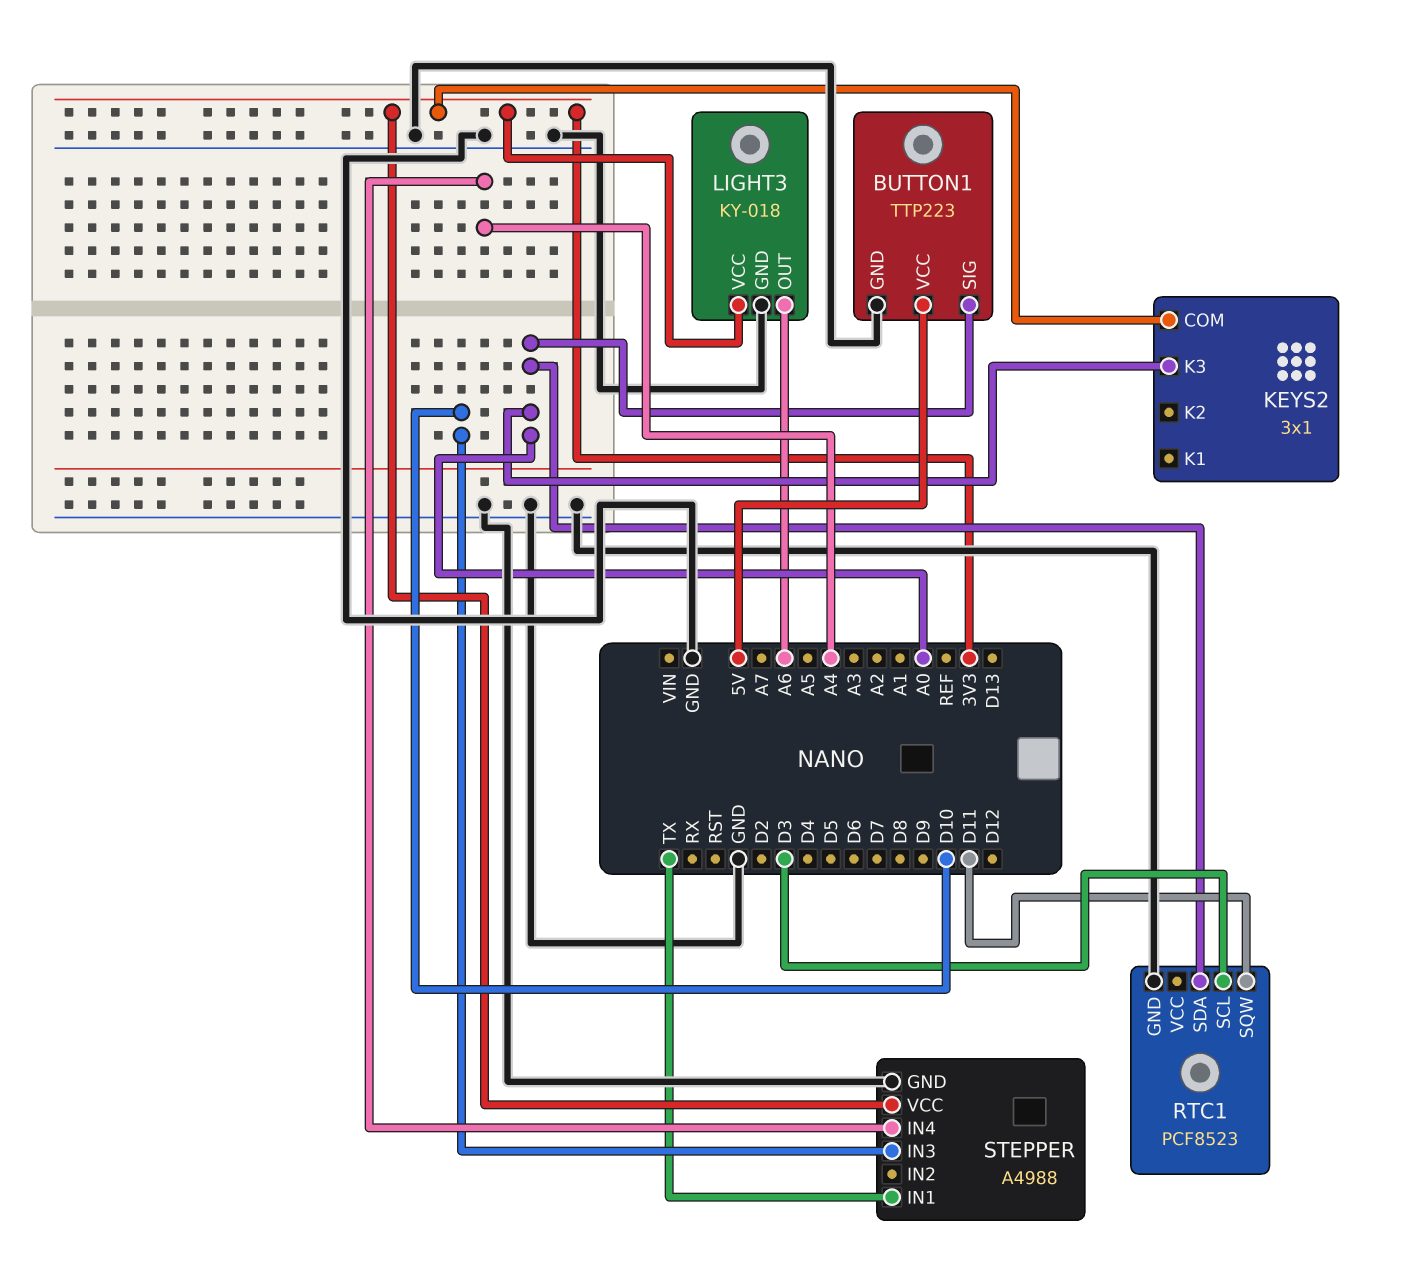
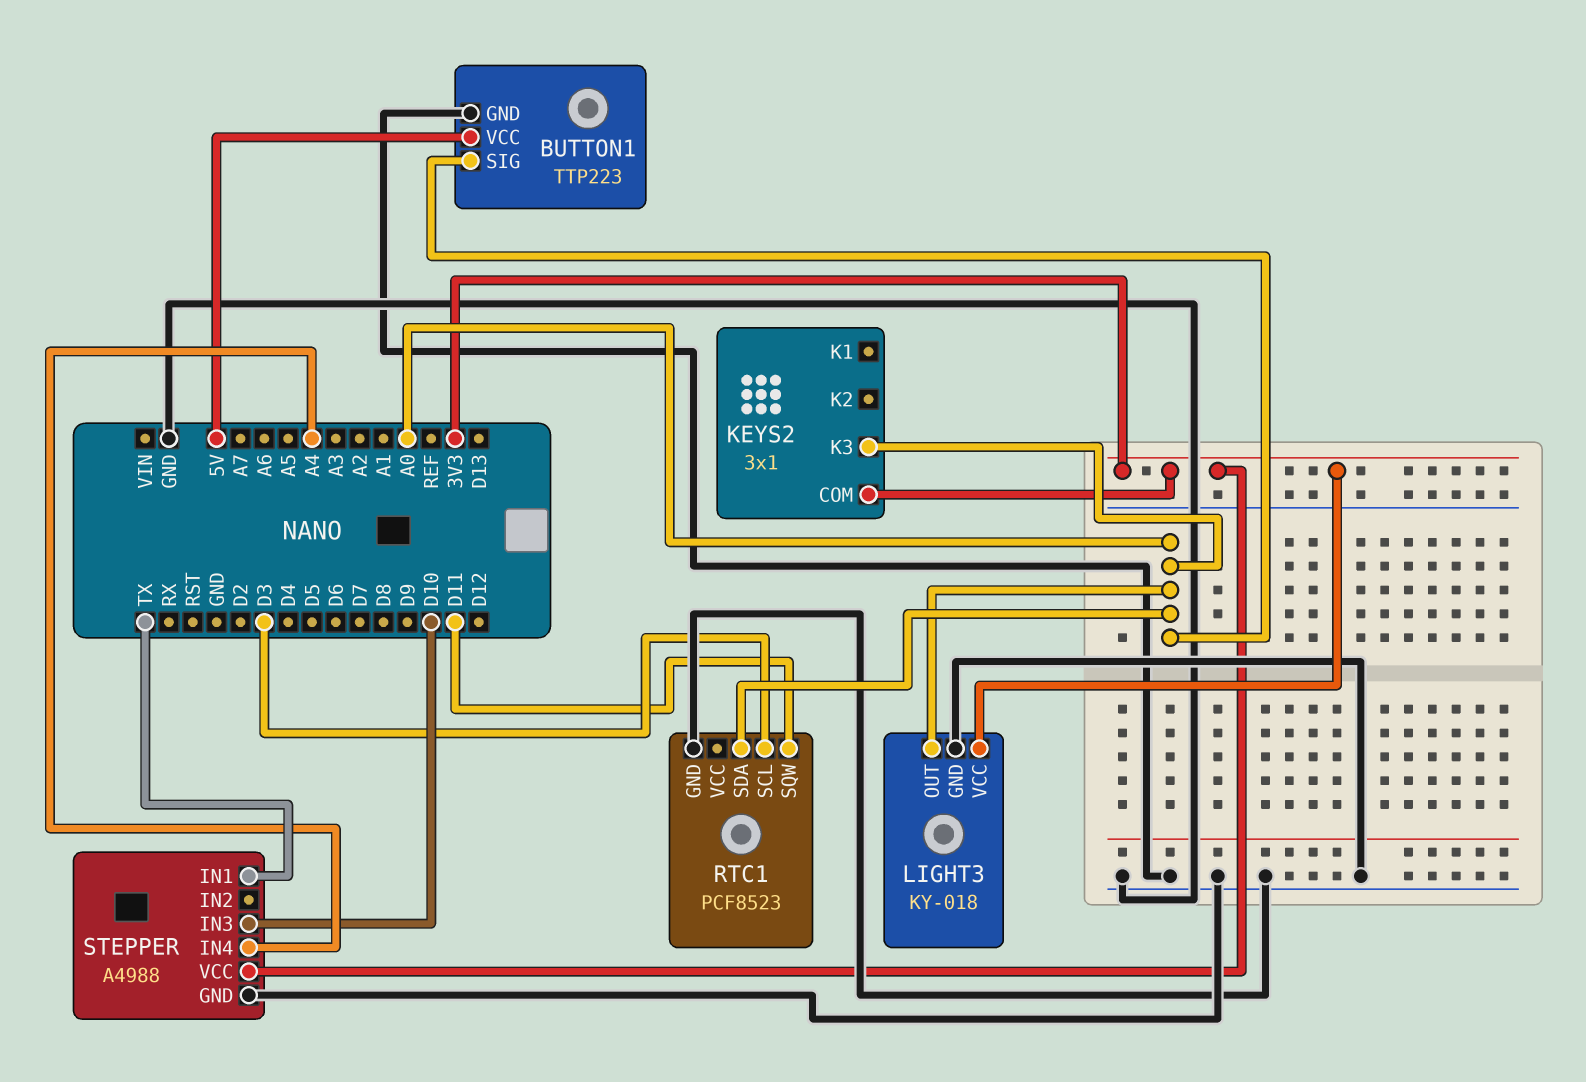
LIGHT3 pin OUT: A6 -> A0

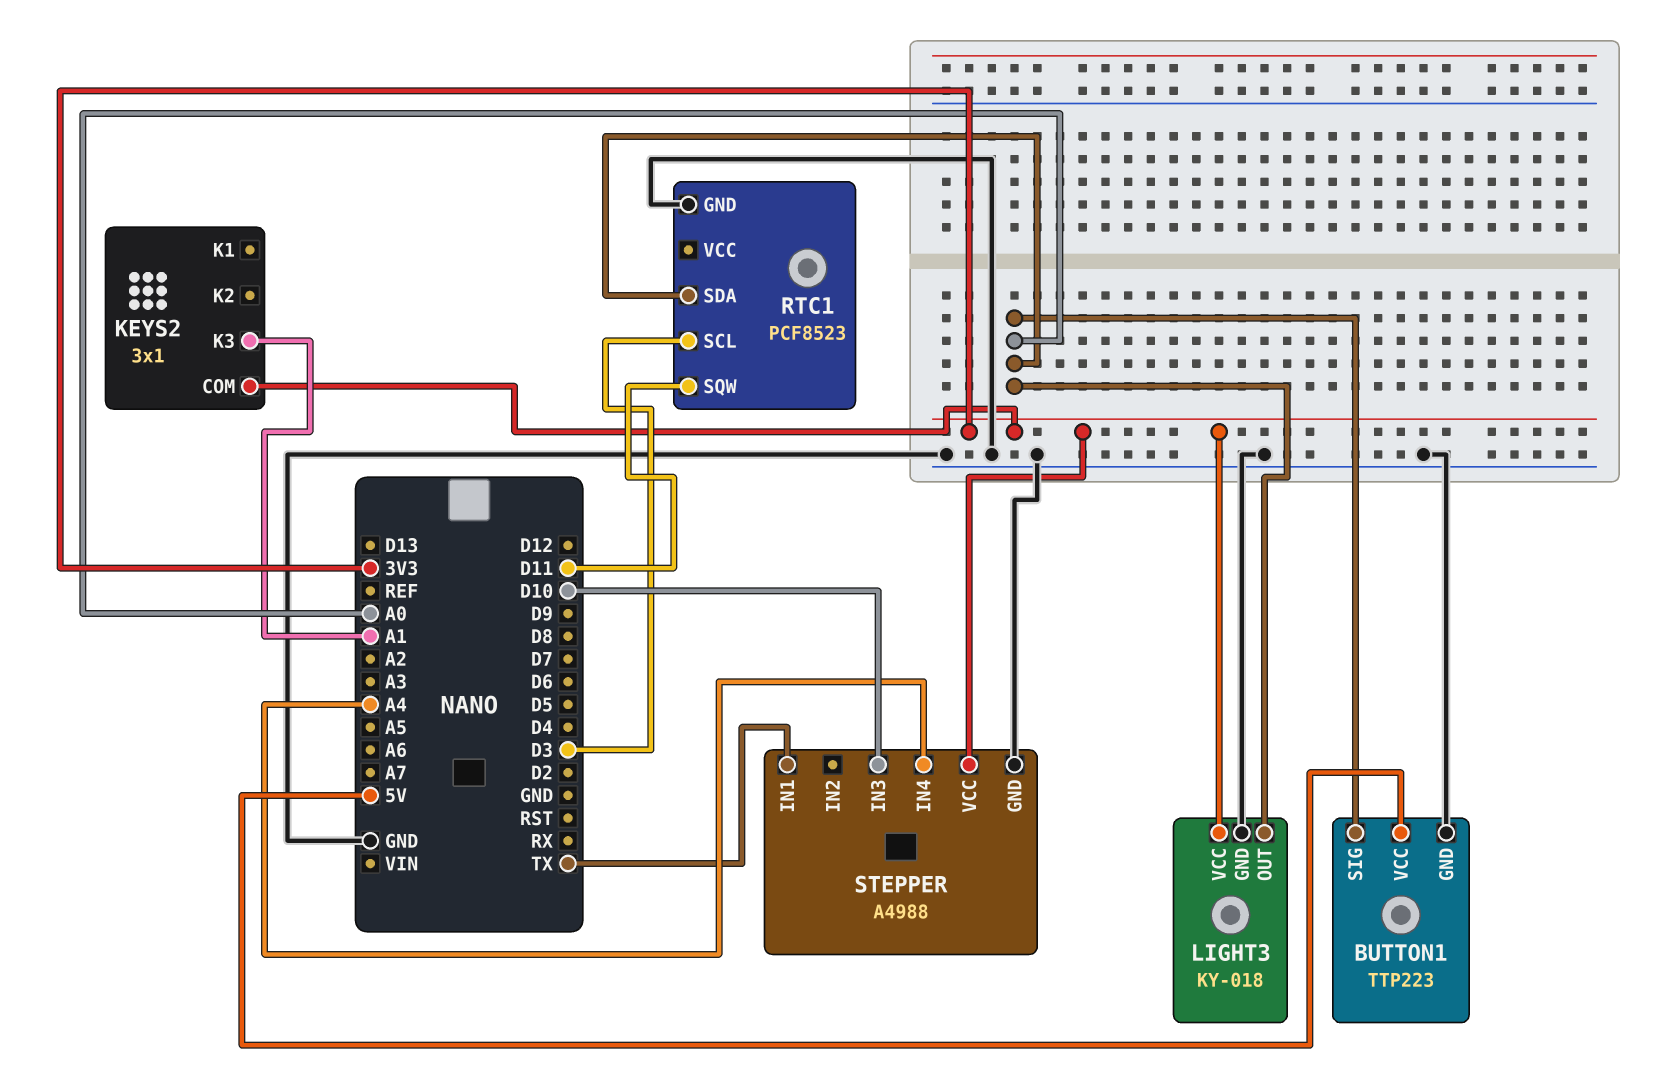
KEYS2 pin K3: A0 -> A1

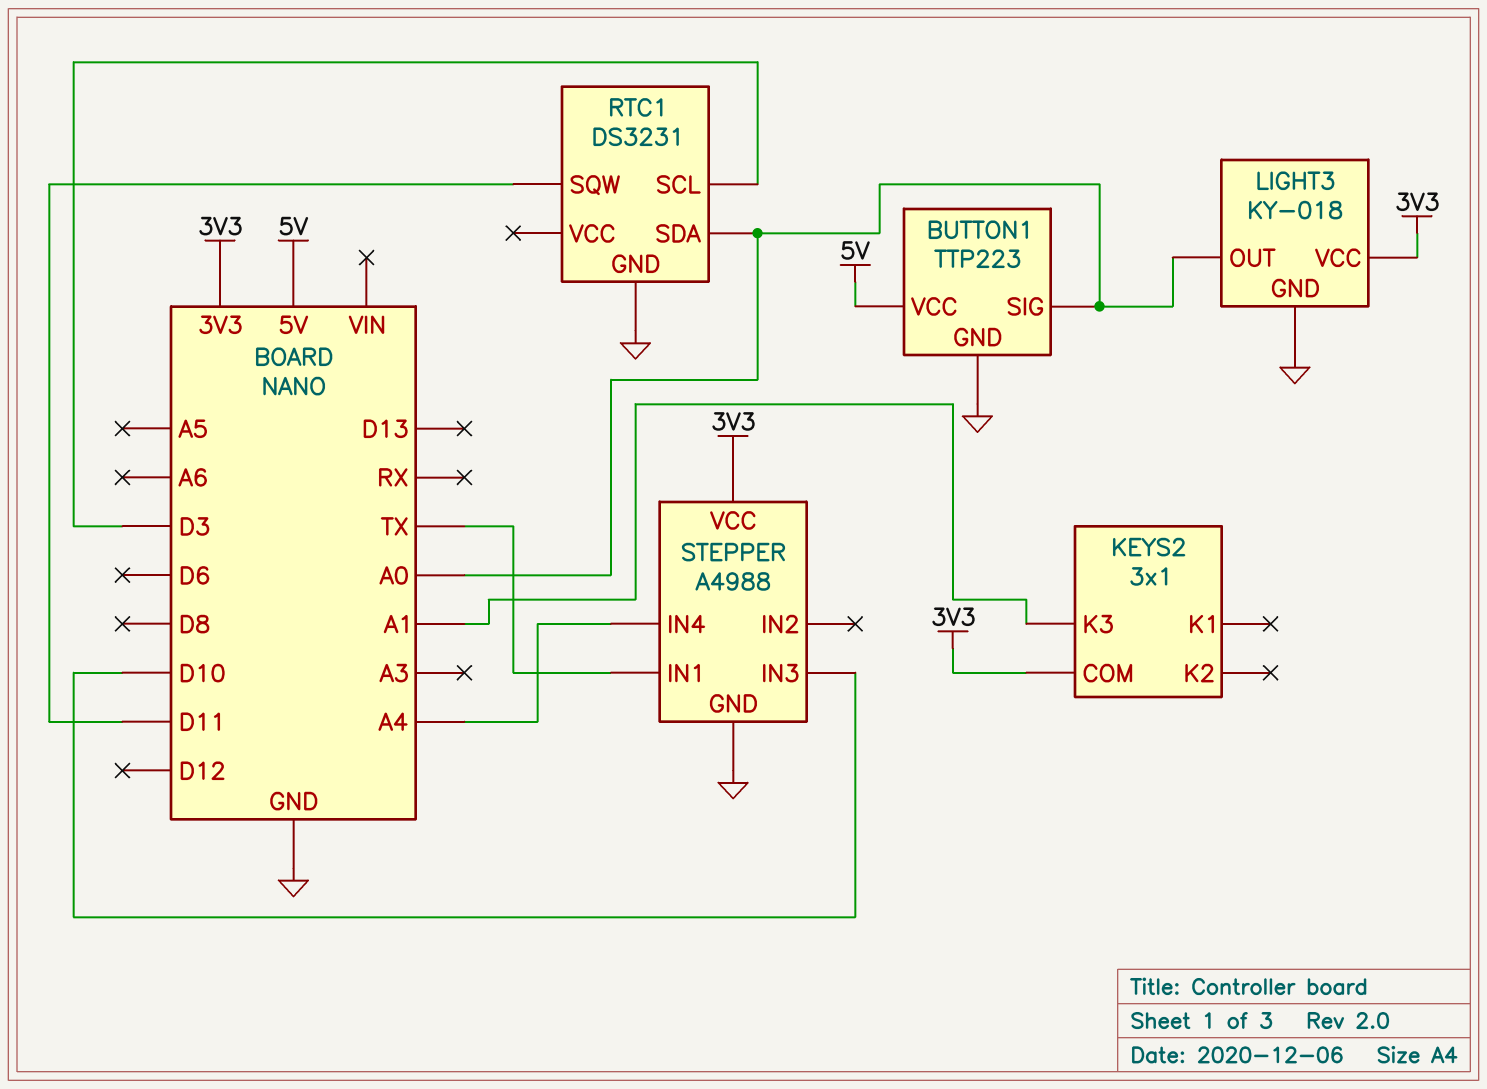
RTC1: PCF8523 -> DS3231

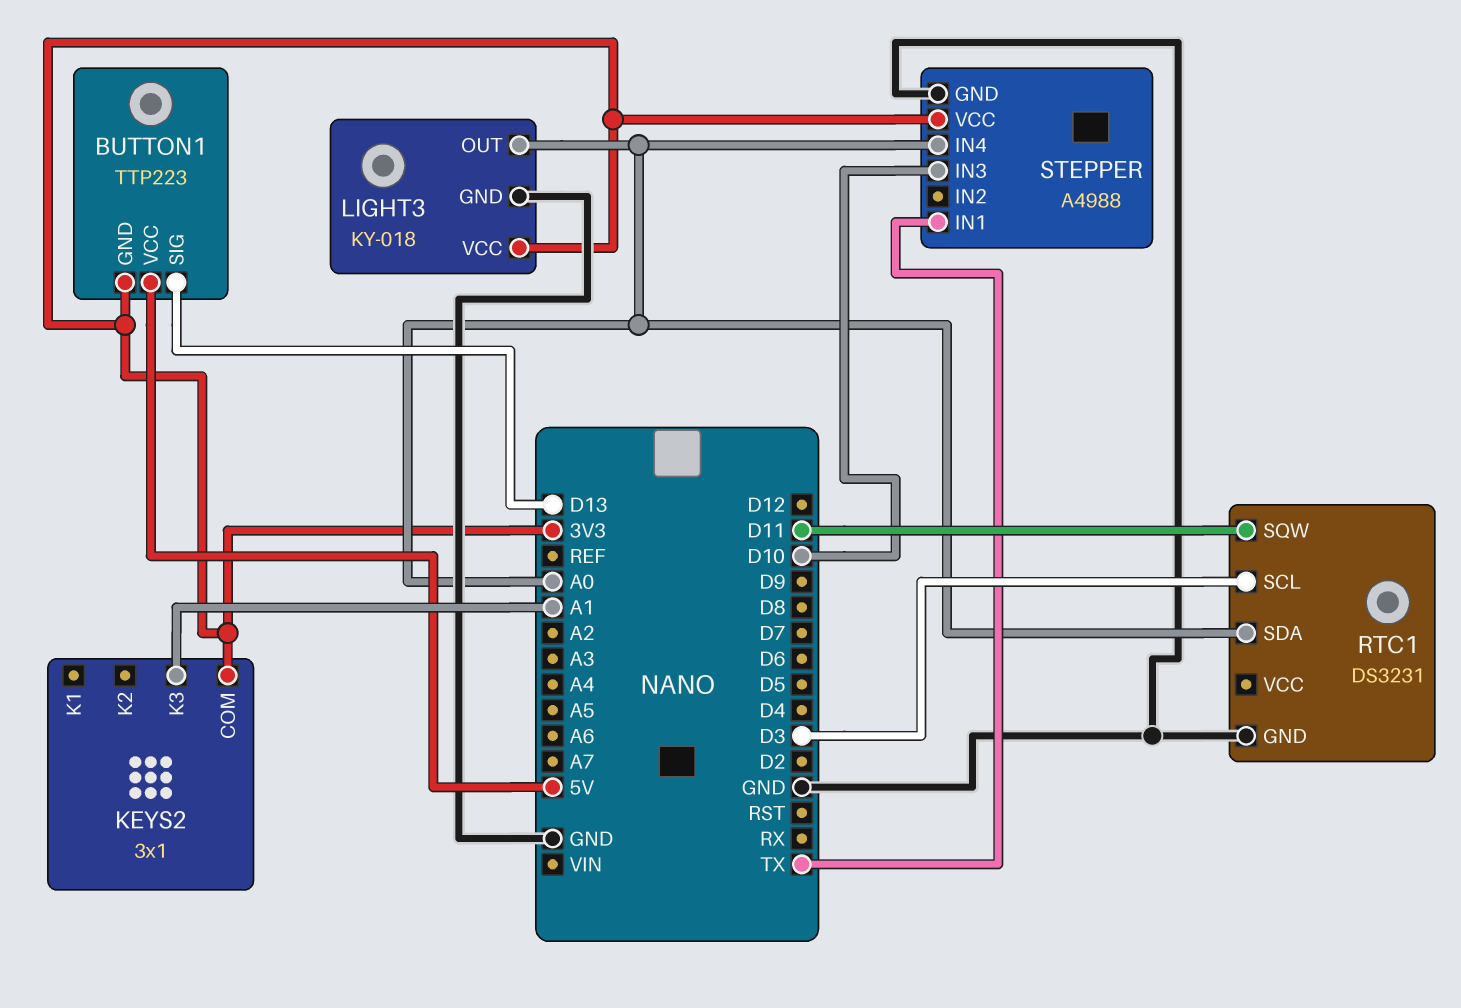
BUTTON1 pin GND: GND -> 3V3
BUTTON1 pin SIG: A0 -> D13
STEPPER pin IN4: A4 -> A0

